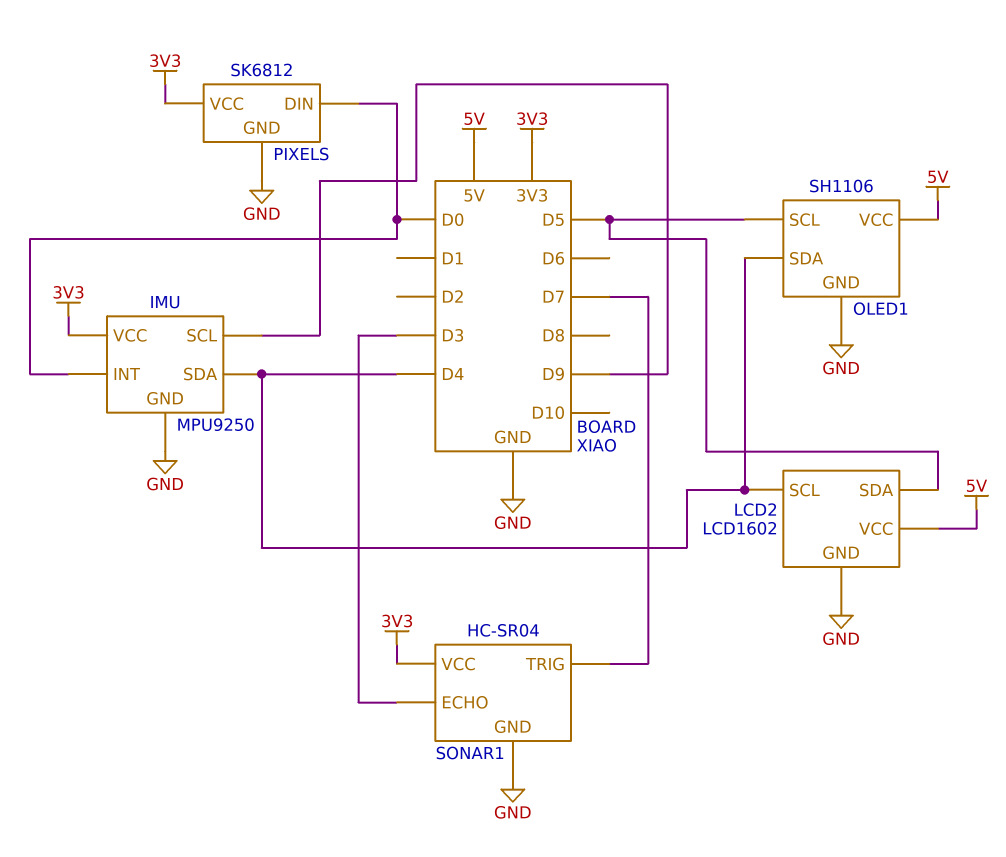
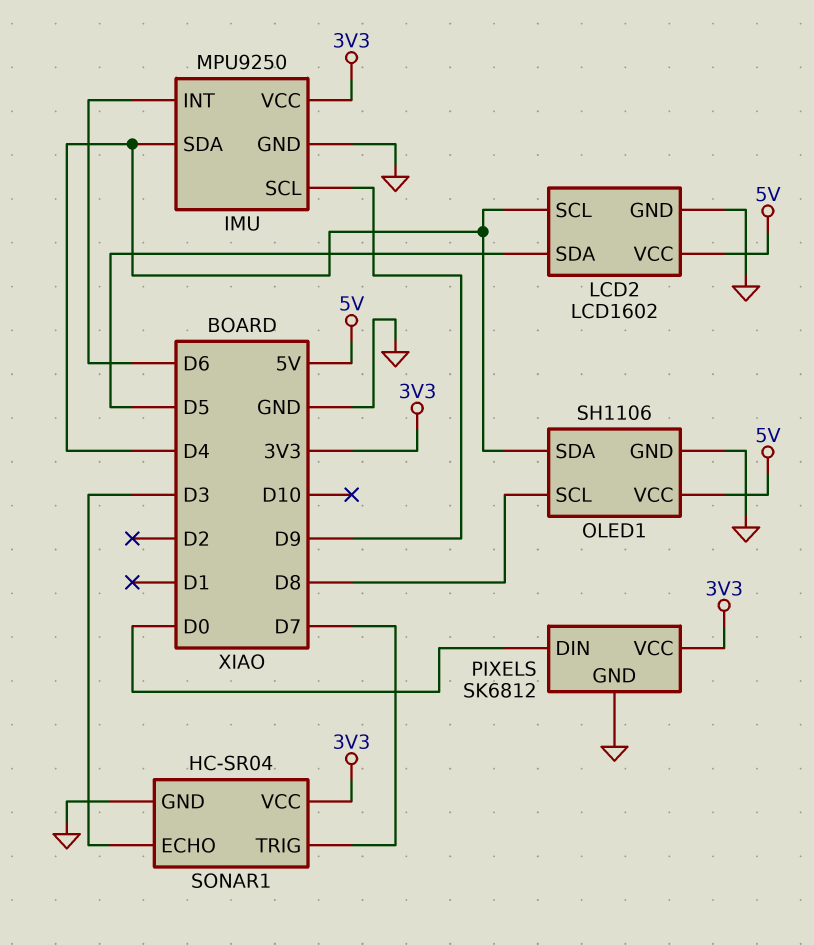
IMU pin INT: D0 -> D6
OLED1 pin SCL: D5 -> D8

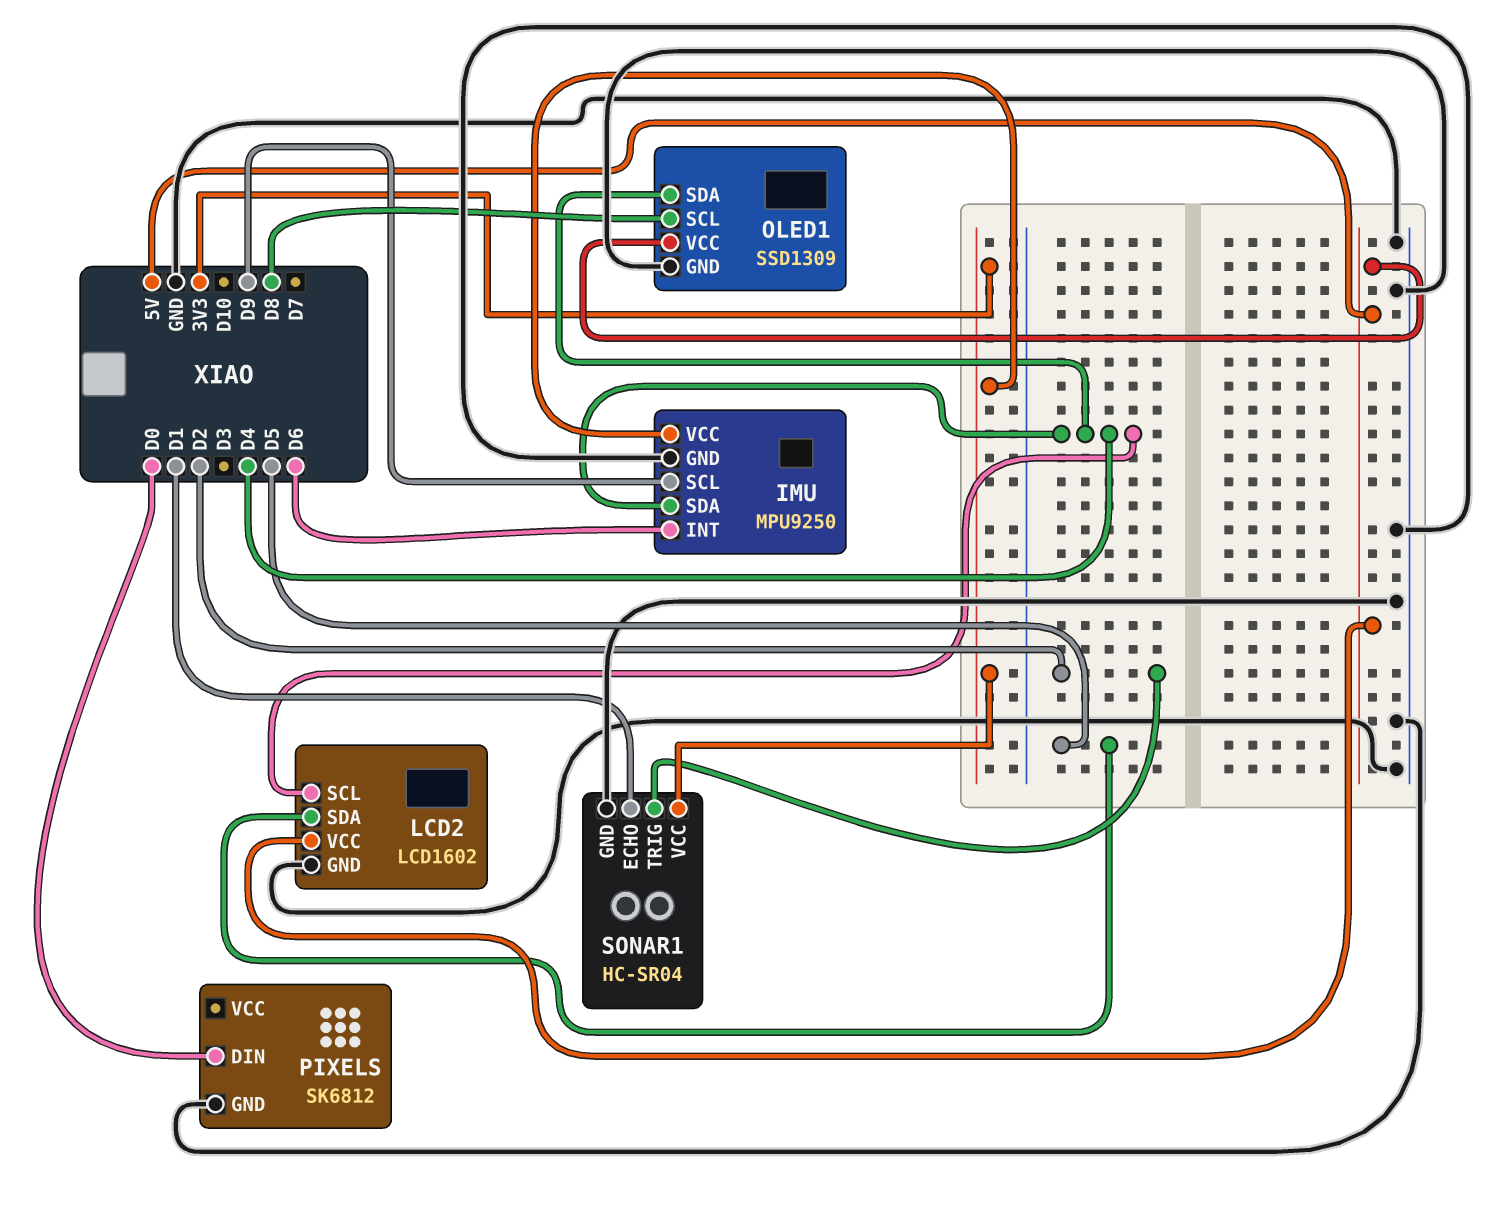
OLED1: SH1106 -> SSD1309
PIXELS pin VCC: 3V3 -> none
SONAR1 pin ECHO: D3 -> D1
SONAR1 pin TRIG: D7 -> D2

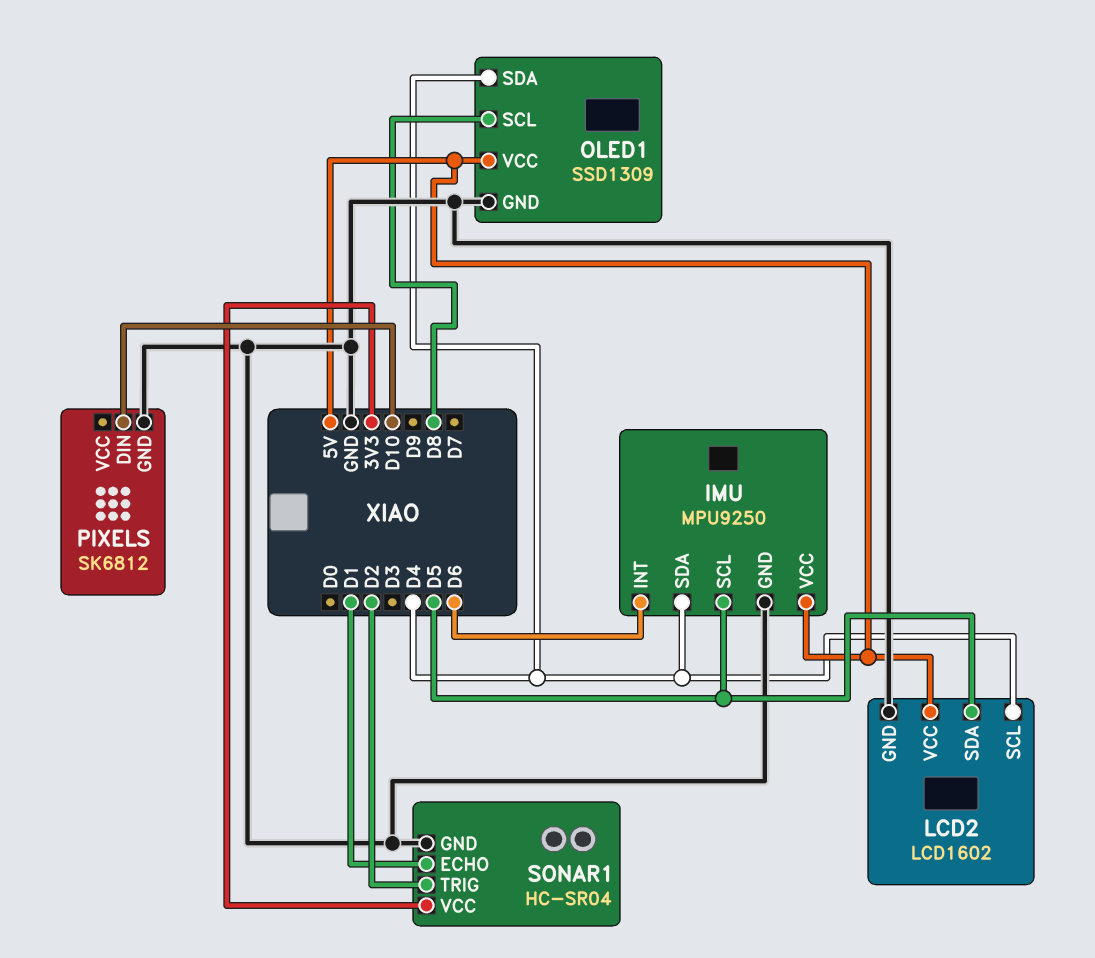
IMU pin SCL: D9 -> D5
IMU pin VCC: 3V3 -> 5V
PIXELS pin DIN: D0 -> D10

